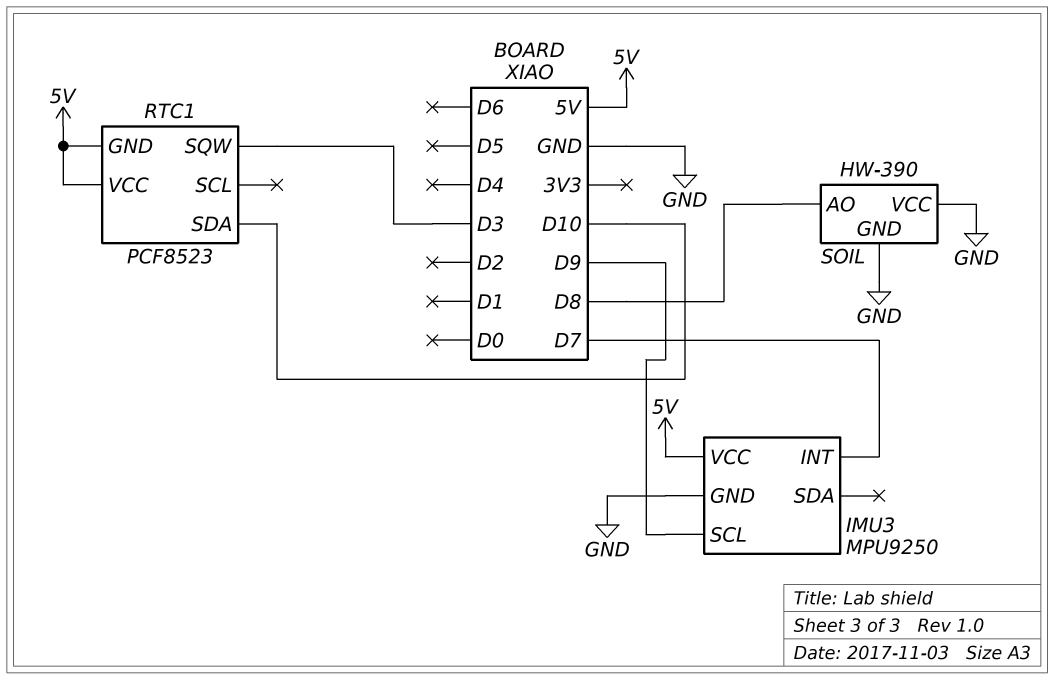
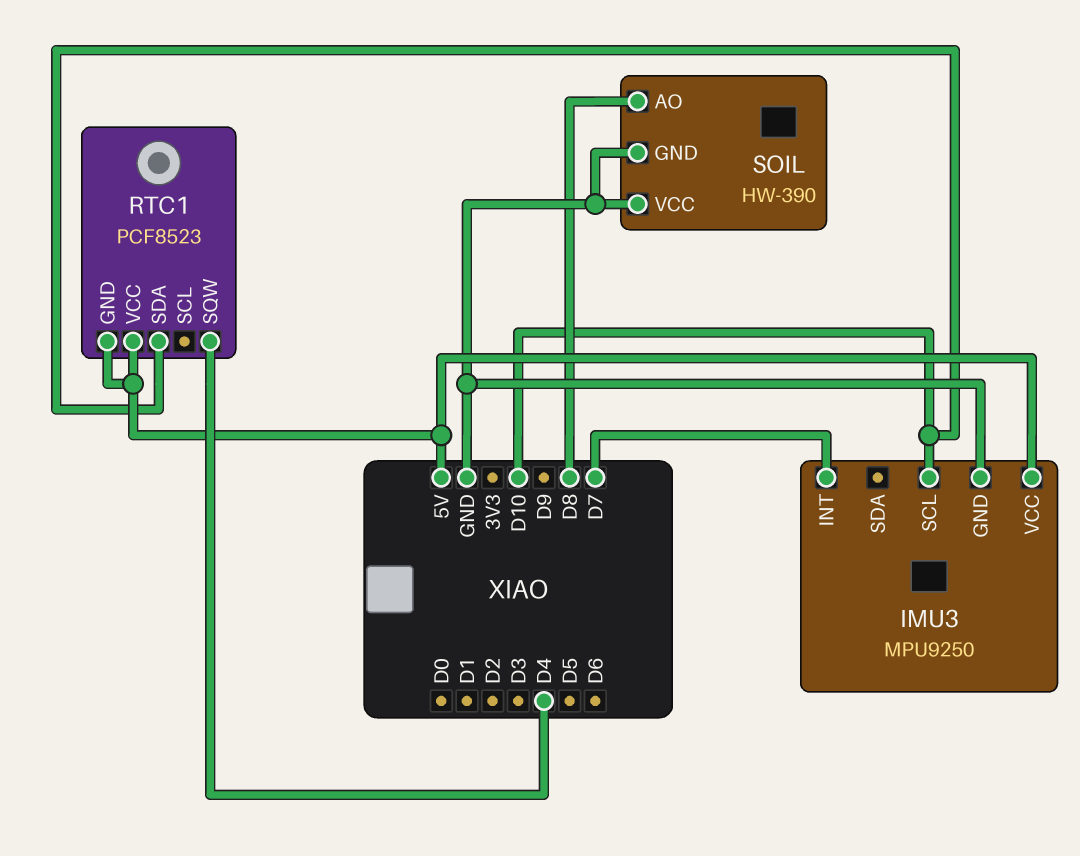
IMU3 pin SCL: D9 -> D10
RTC1 pin SQW: D3 -> D4

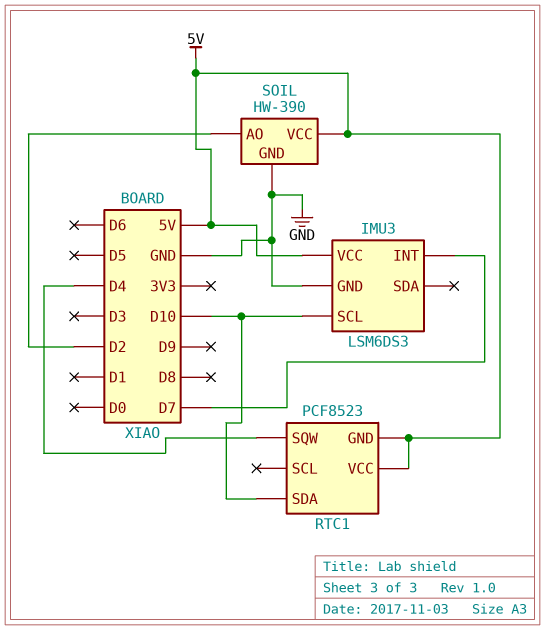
IMU3: MPU9250 -> LSM6DS3
SOIL pin AO: D8 -> D2
SOIL pin VCC: GND -> 5V

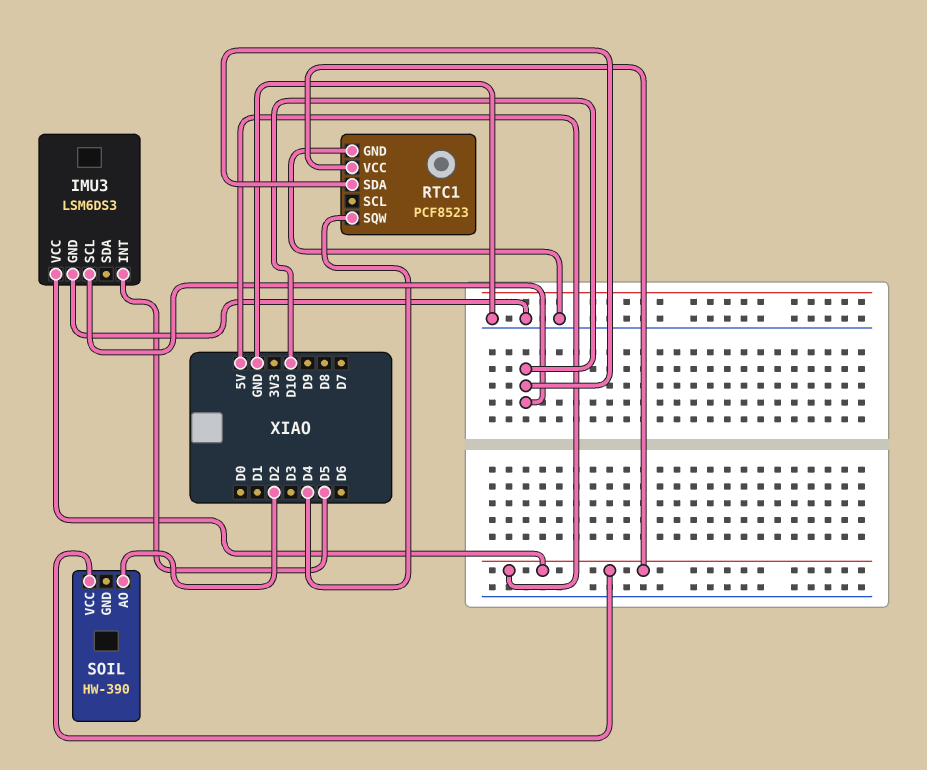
IMU3 pin INT: D7 -> D5
RTC1 pin GND: 5V -> GND
SOIL pin GND: GND -> none

